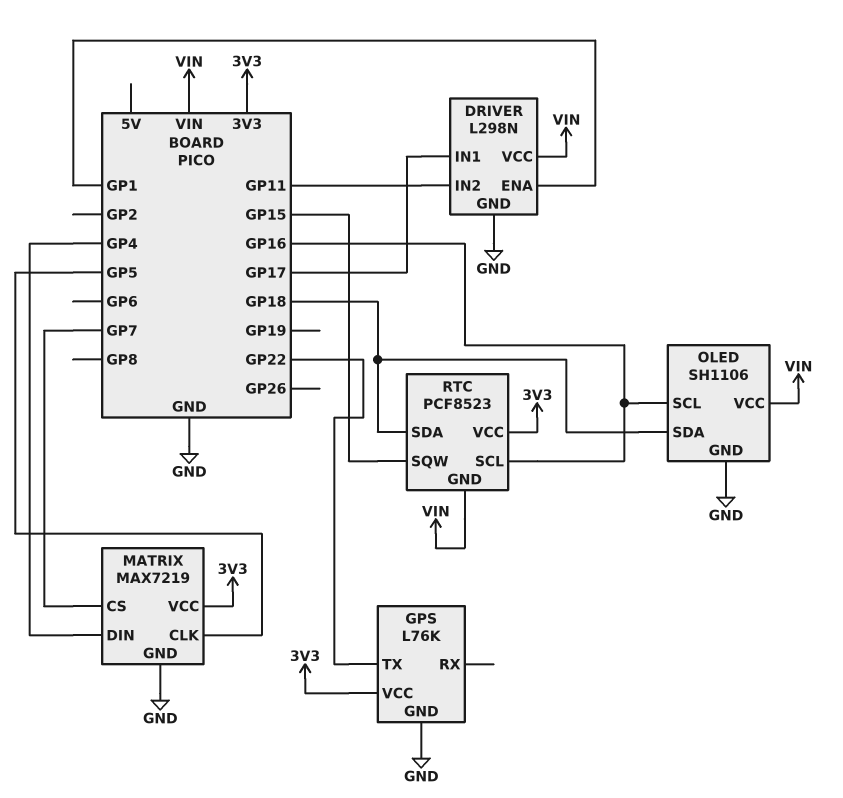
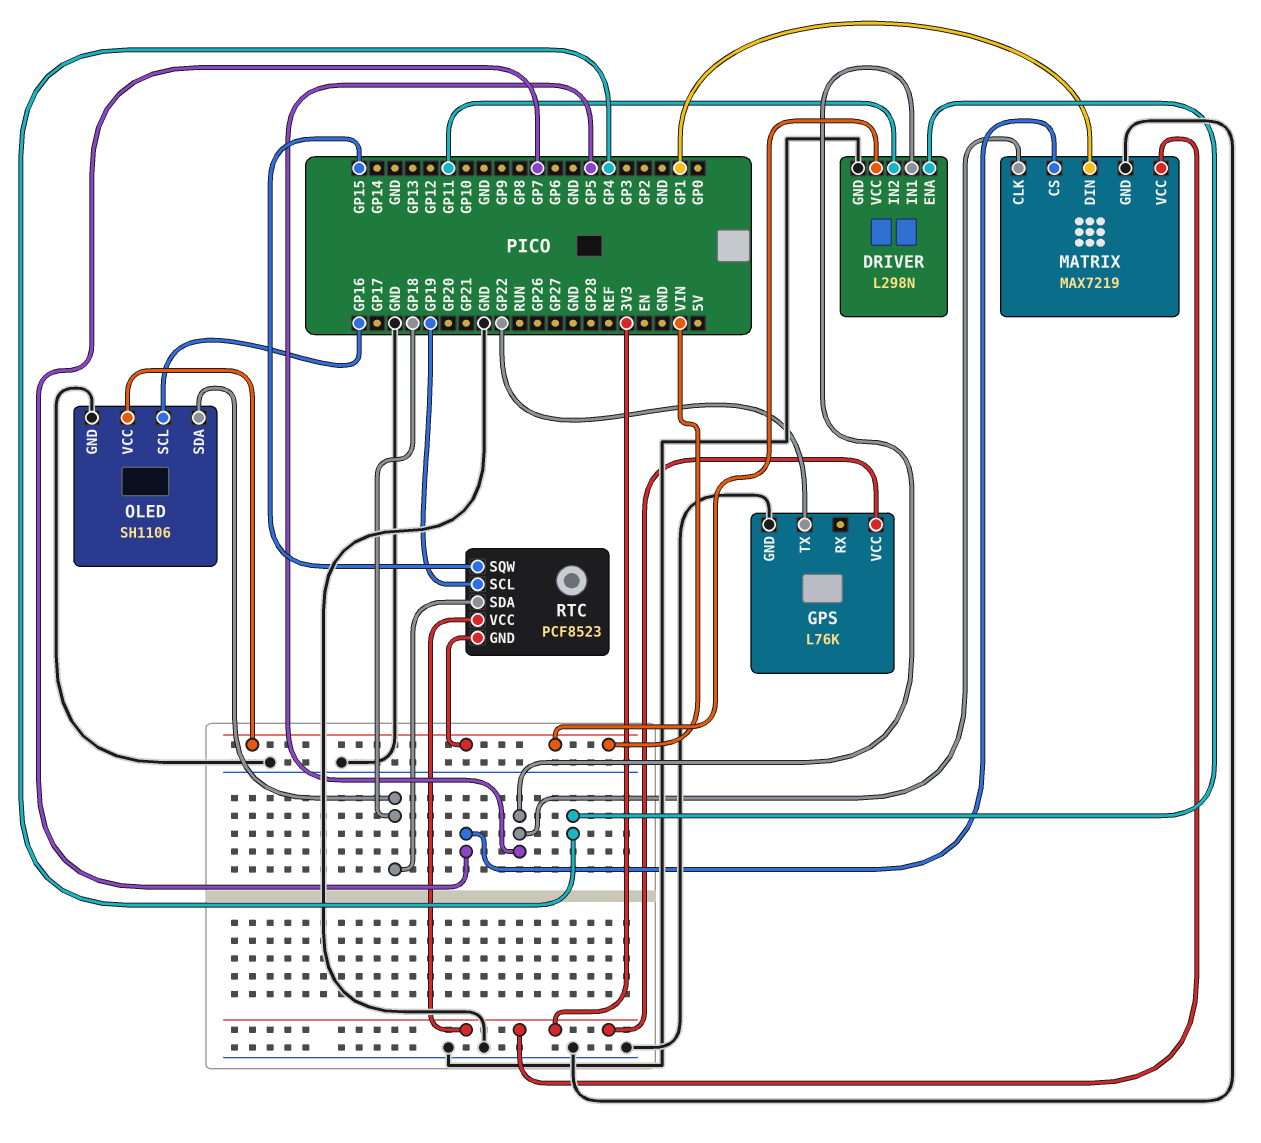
DRIVER pin ENA: GP1 -> GP4
DRIVER pin IN1: GP17 -> GP5
MATRIX pin DIN: GP4 -> GP1
RTC pin SCL: GP16 -> GP19

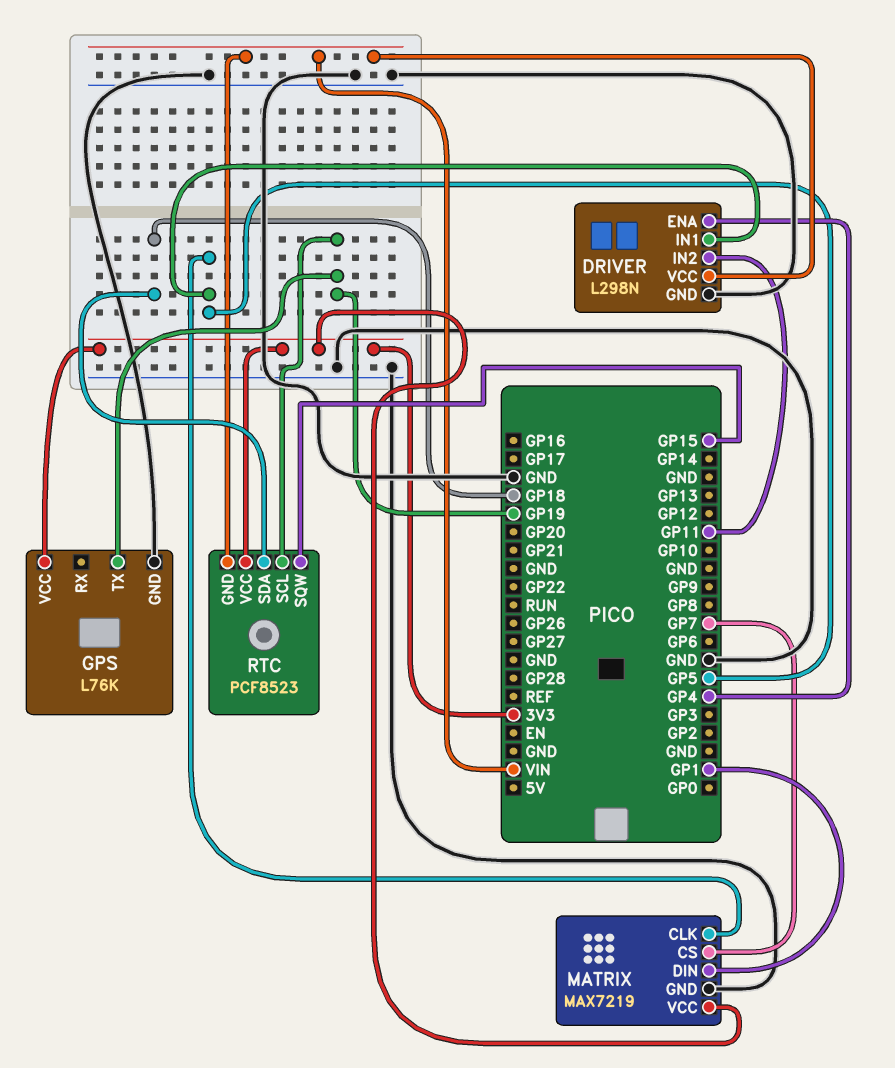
GPS pin TX: GP22 -> GP19
OLED: SH1106 -> none
OLED pin GND: GND -> none
OLED pin SCL: GP16 -> none
OLED pin SDA: GP18 -> none
OLED pin VCC: VIN -> none

